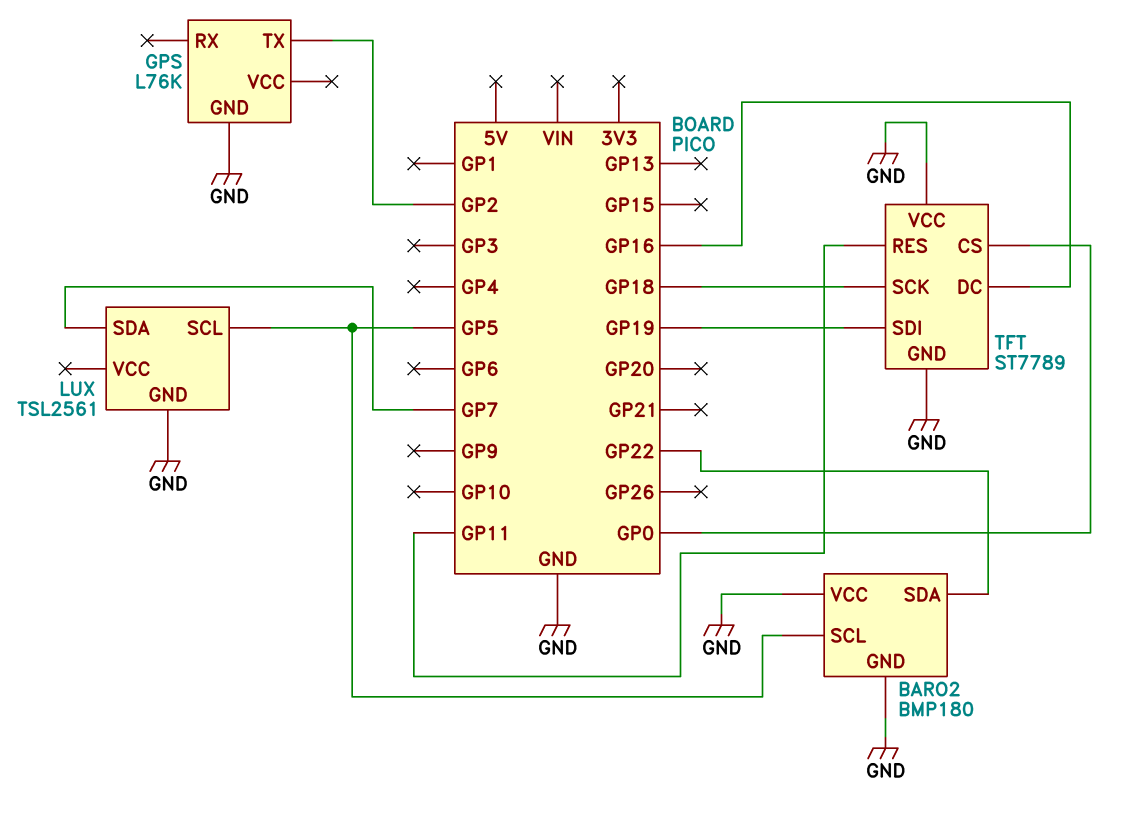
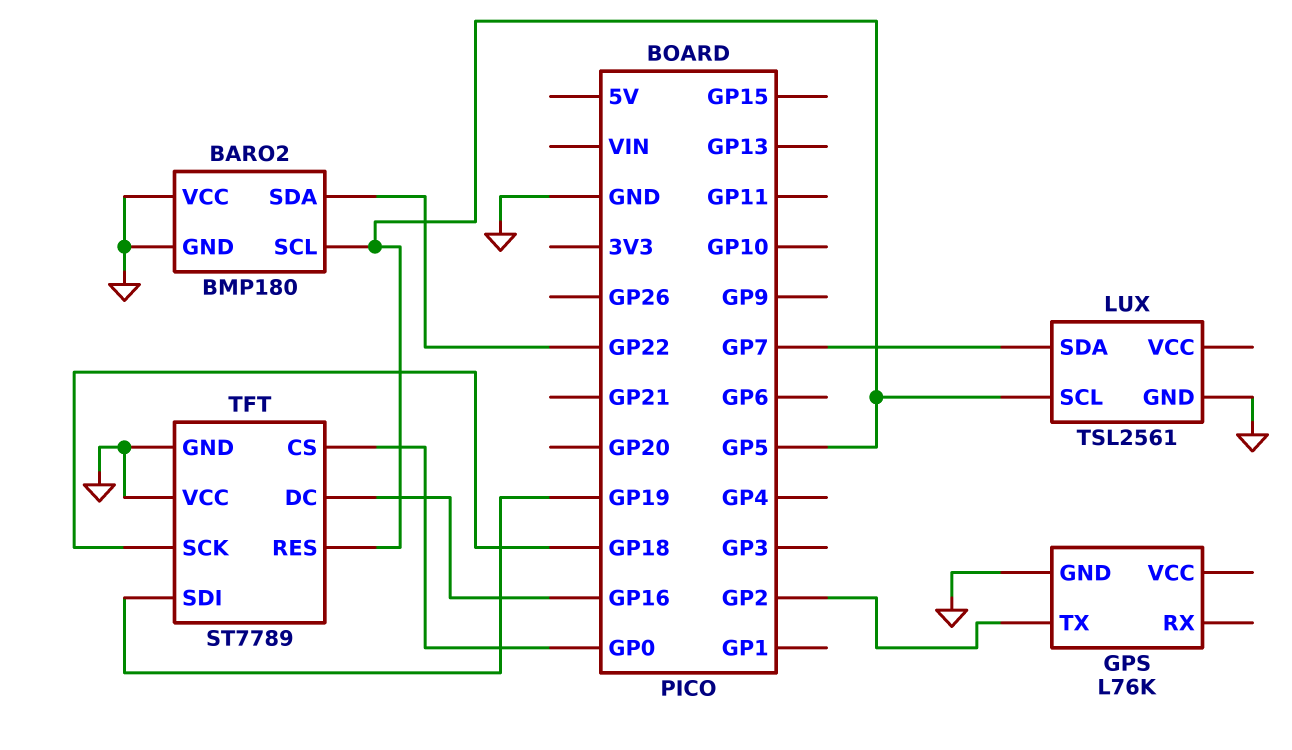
TFT pin RES: GP11 -> GP5

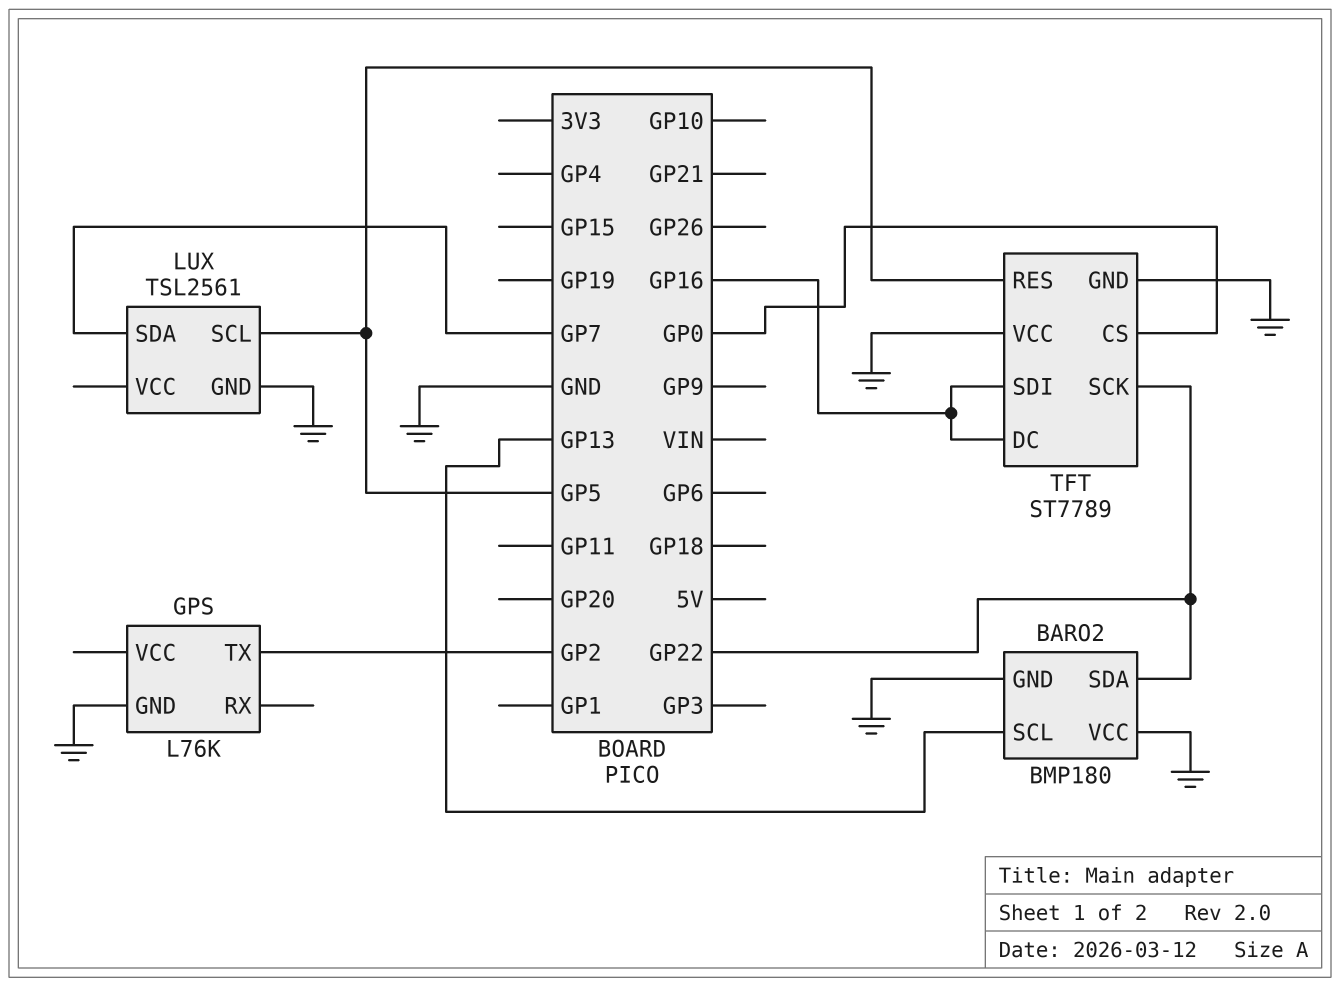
BARO2 pin SCL: GP5 -> GP13
TFT pin SCK: GP18 -> GP22
TFT pin SDI: GP19 -> GP16

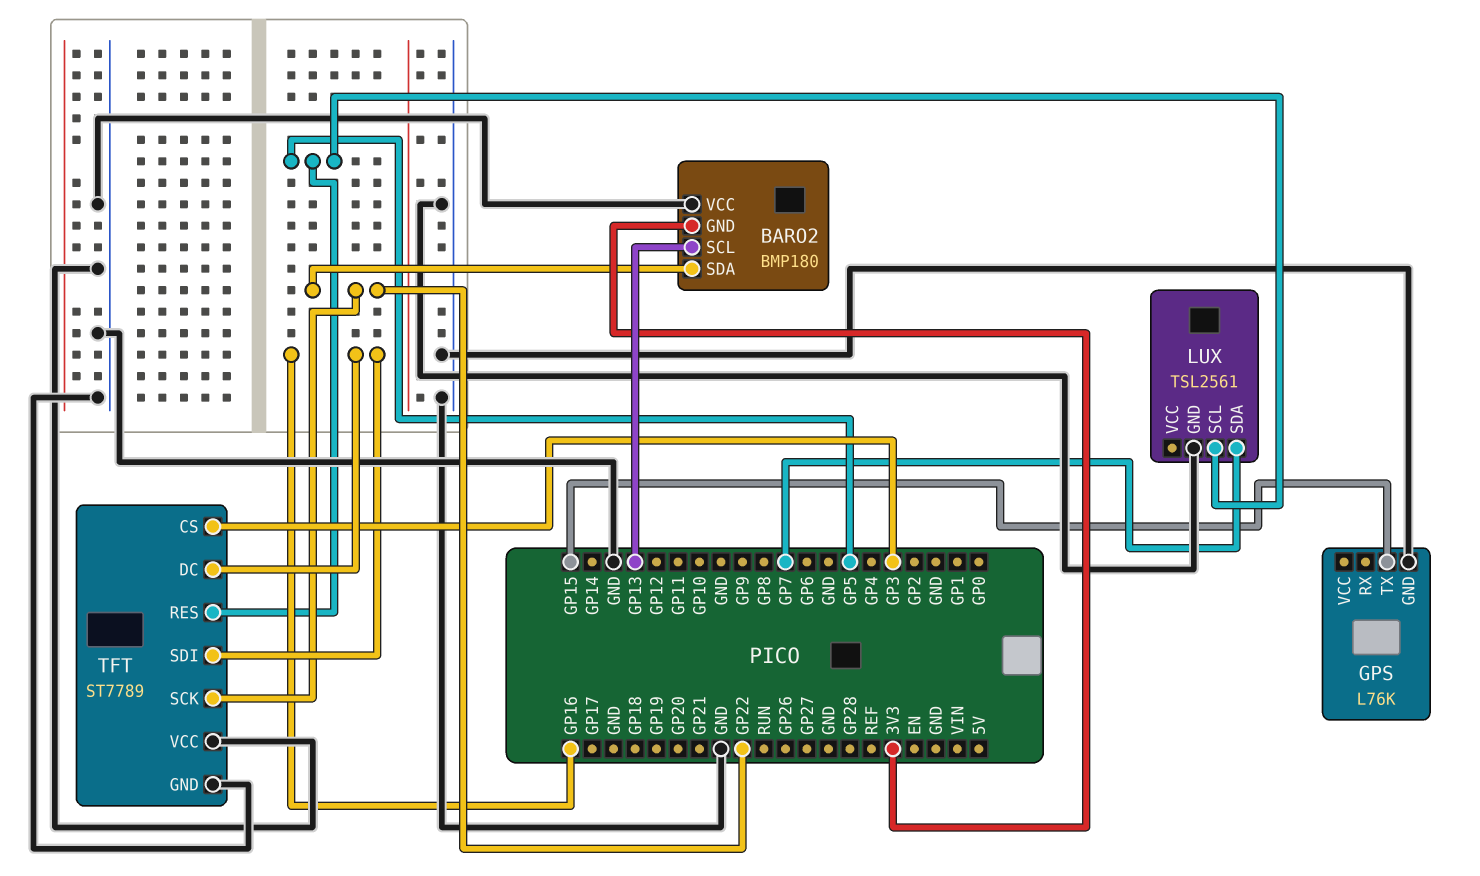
BARO2 pin GND: GND -> 3V3
GPS pin TX: GP2 -> GP15
TFT pin CS: GP0 -> GP3

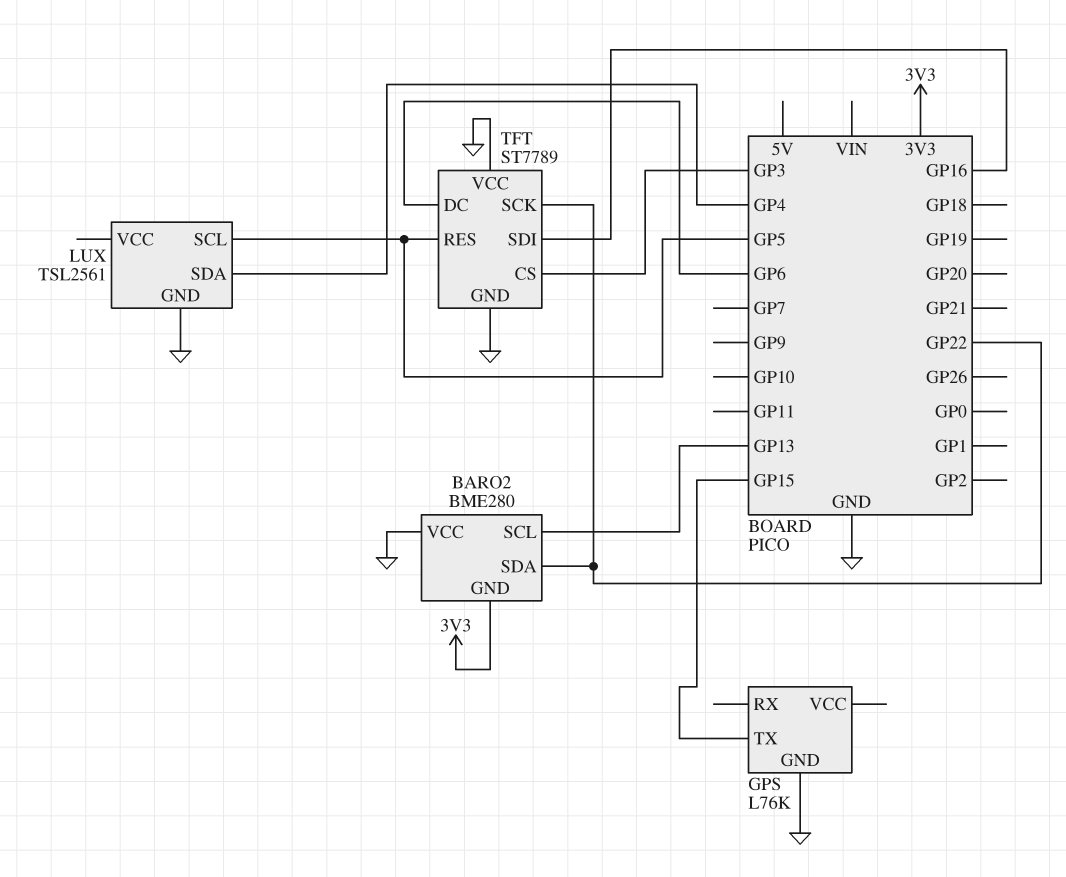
BARO2: BMP180 -> BME280
LUX pin SDA: GP7 -> GP4
TFT pin DC: GP16 -> GP6

